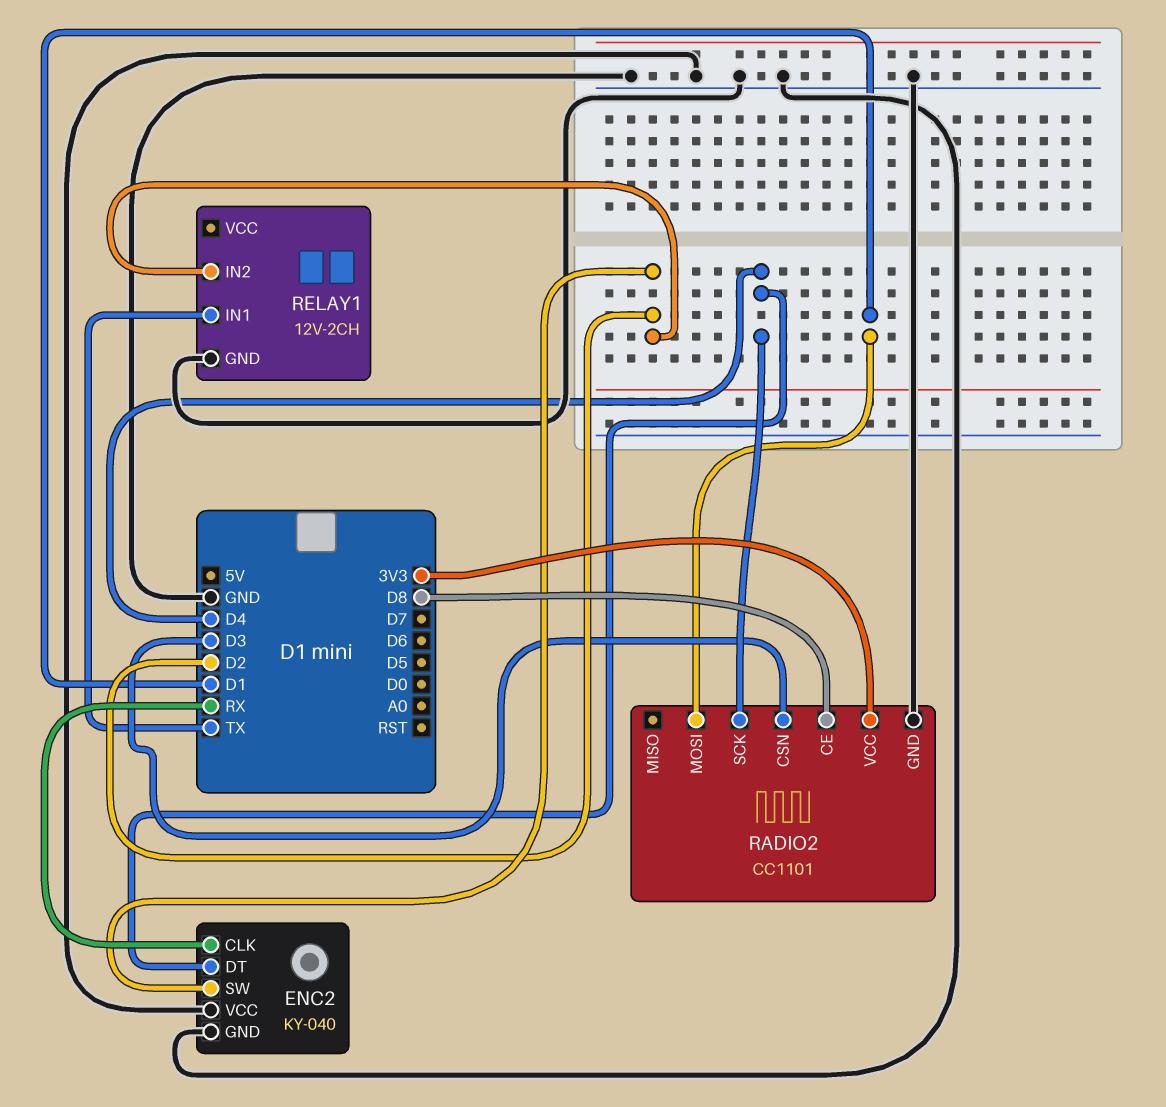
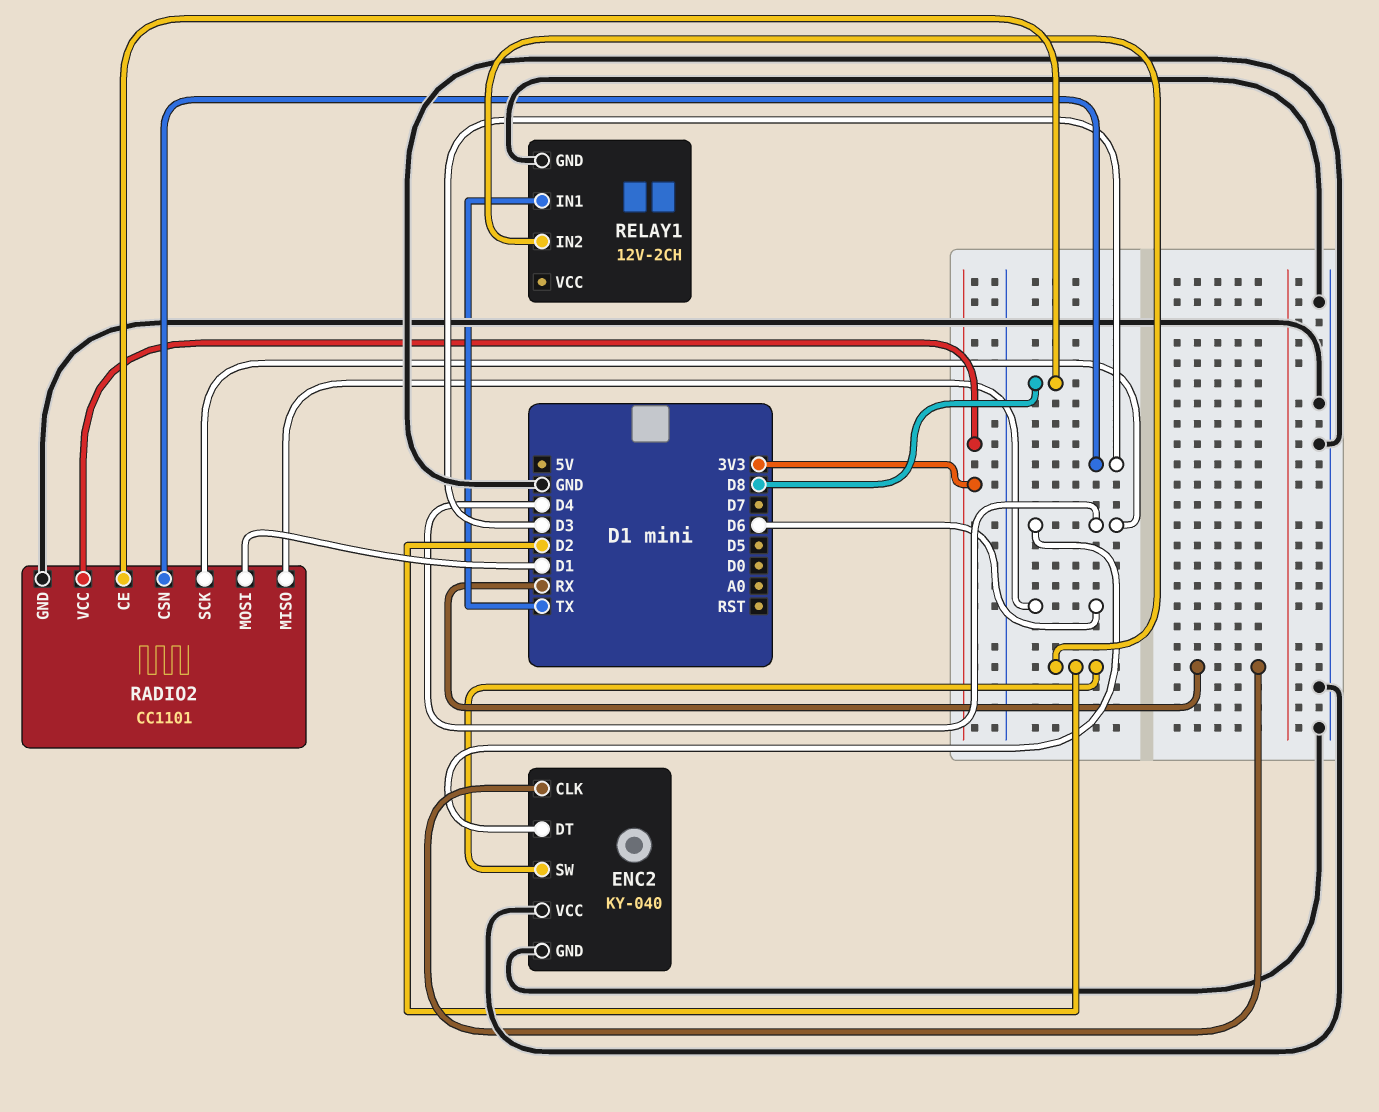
RADIO2 pin MISO: none -> D6

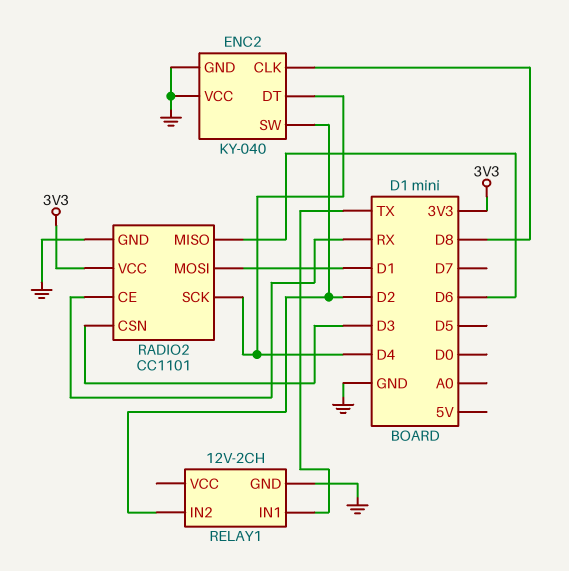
ENC2 pin CLK: RX -> D8
RADIO2 pin CE: D8 -> RX

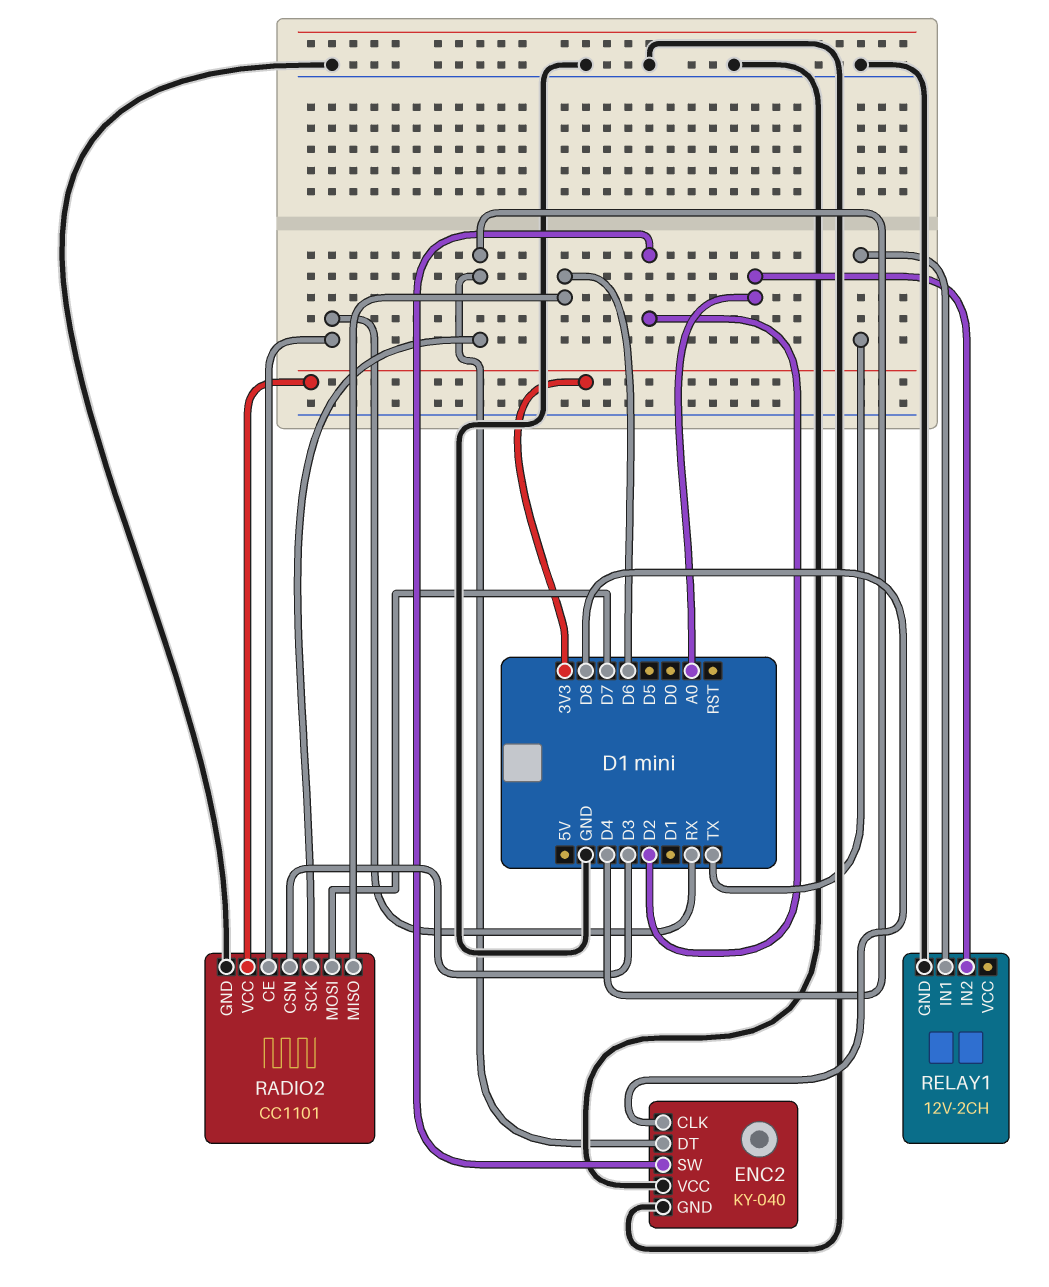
RADIO2 pin MOSI: D1 -> D7
RELAY1 pin IN2: D2 -> A0

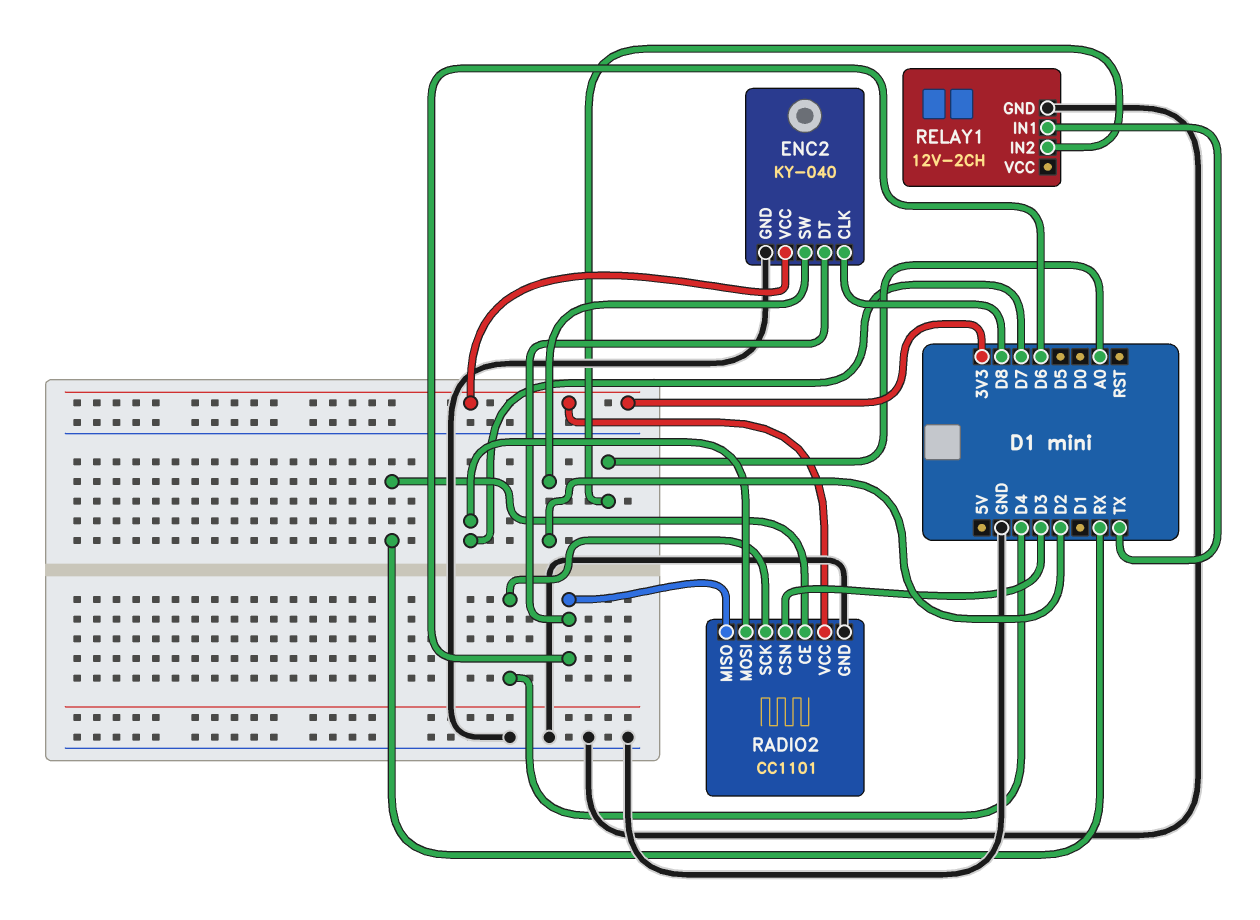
ENC2 pin DT: D4 -> D6
ENC2 pin VCC: GND -> 3V3

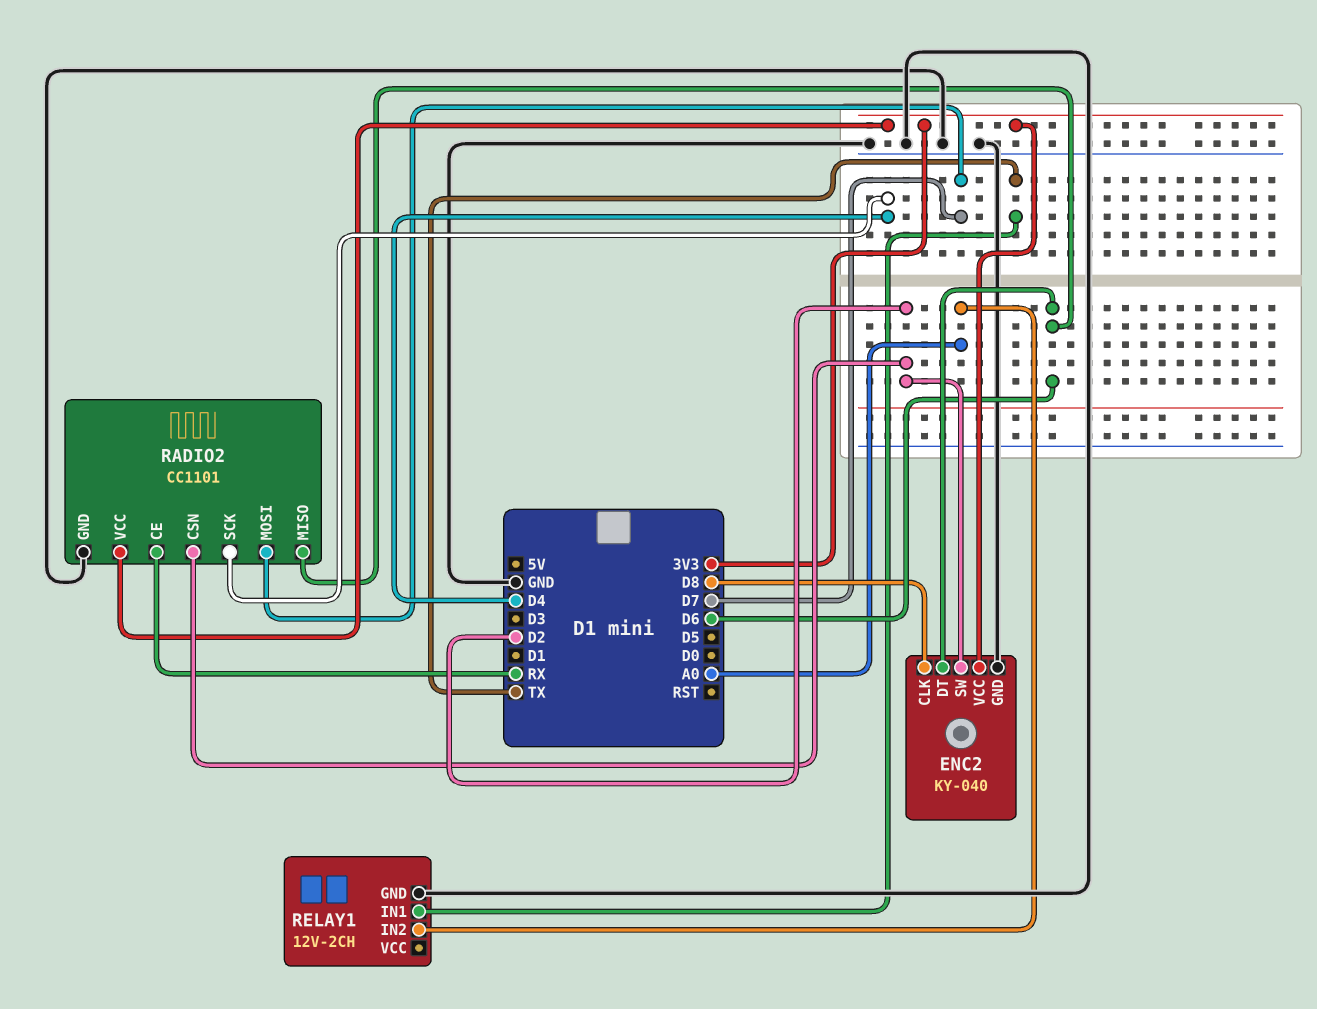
RADIO2 pin CSN: D3 -> D2

